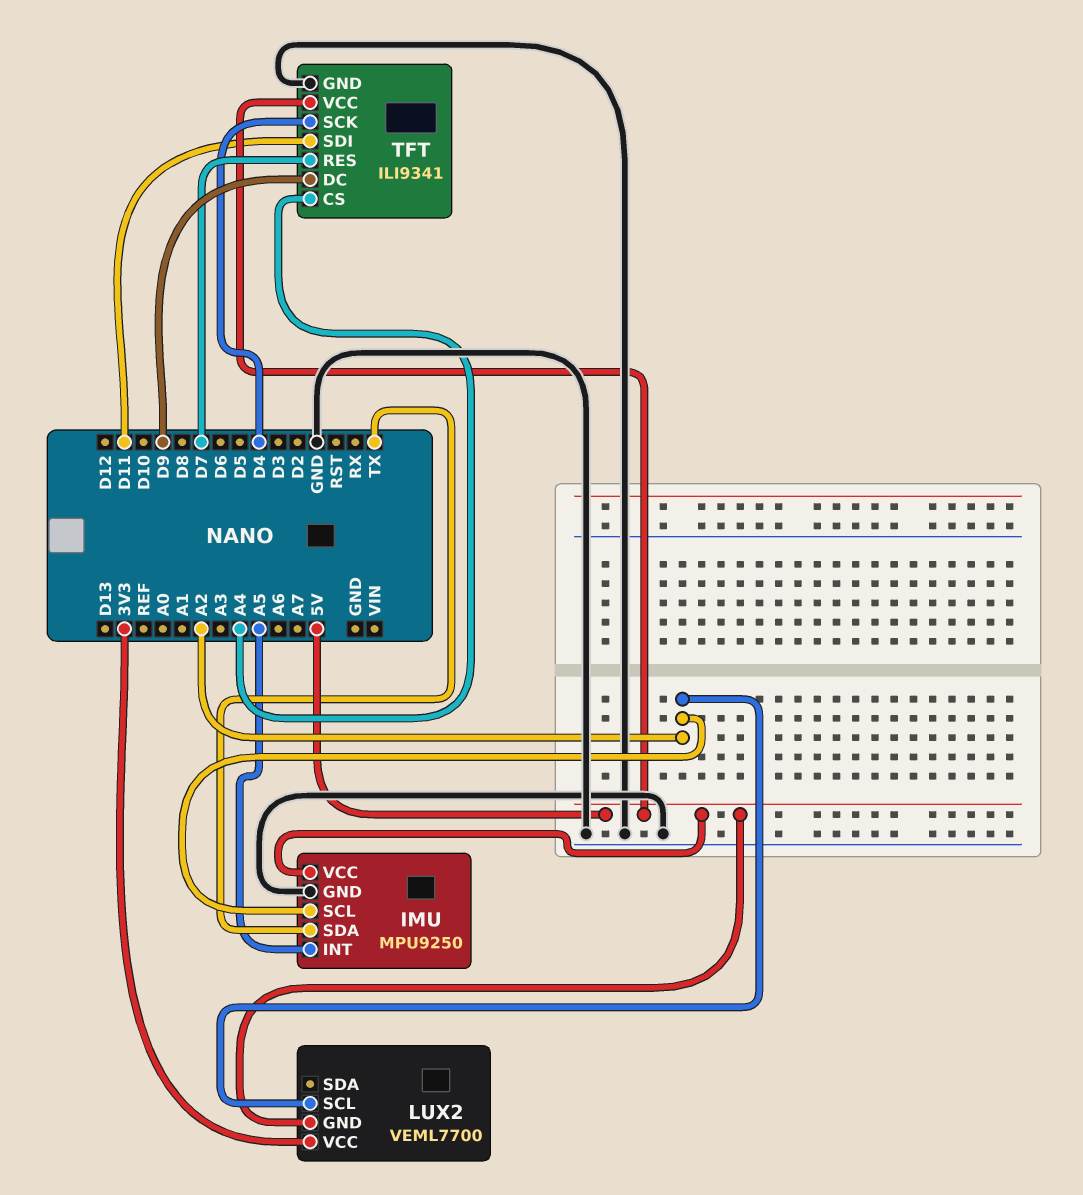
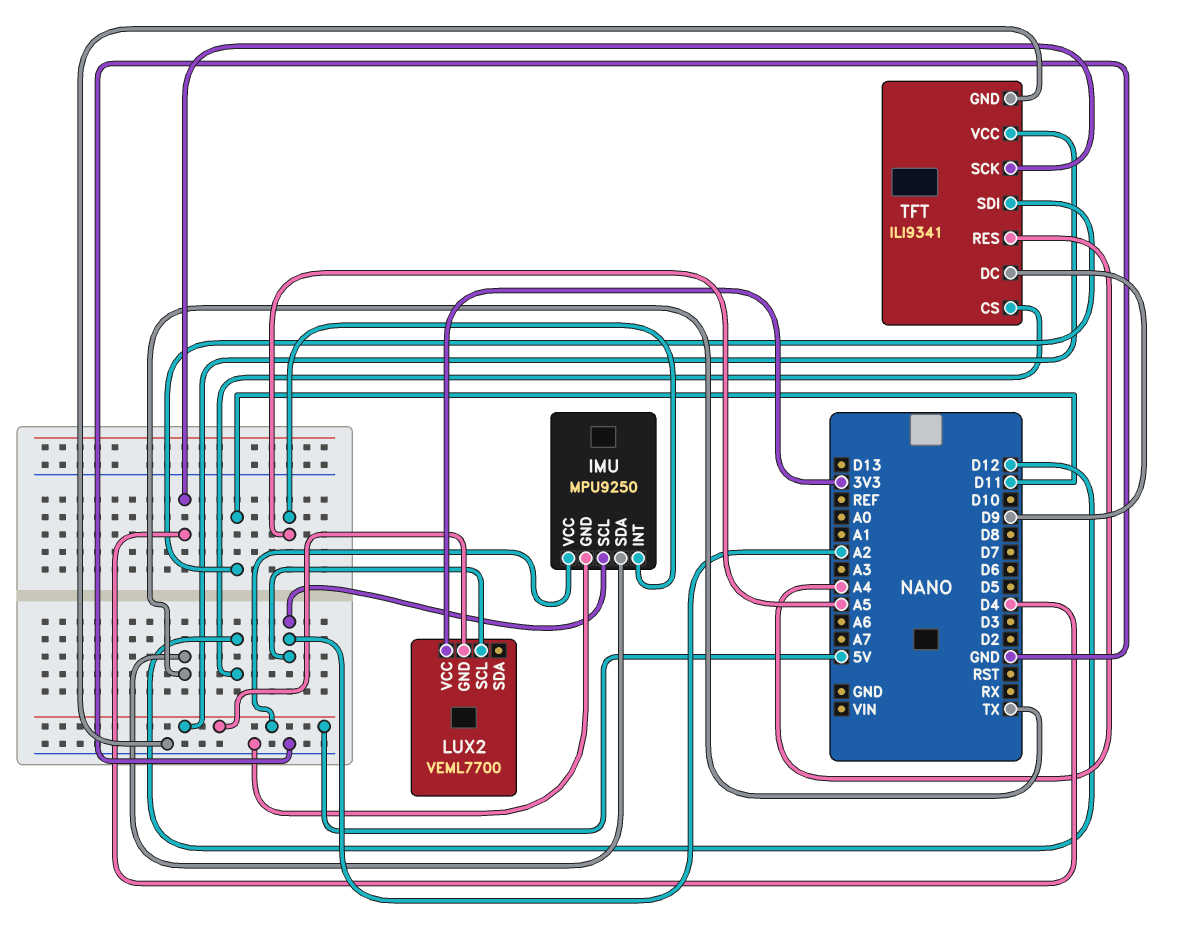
TFT pin CS: A4 -> D12
TFT pin RES: D7 -> A4

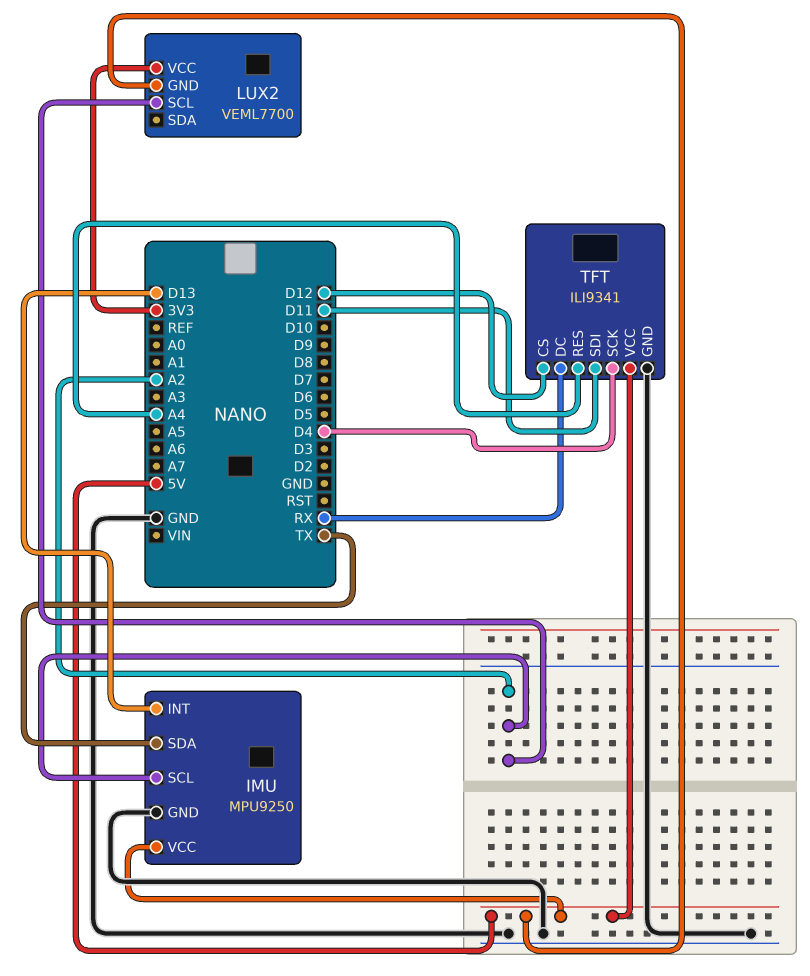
IMU pin INT: A5 -> D13
TFT pin DC: D9 -> RX

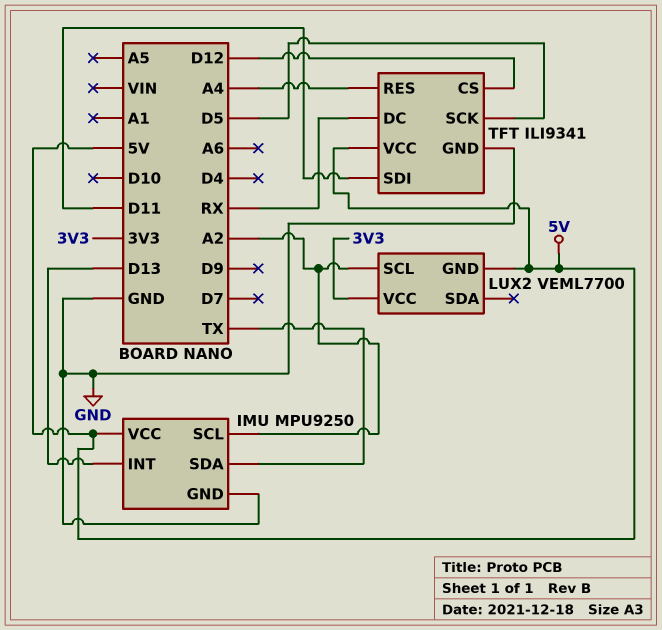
TFT pin SCK: D4 -> D5

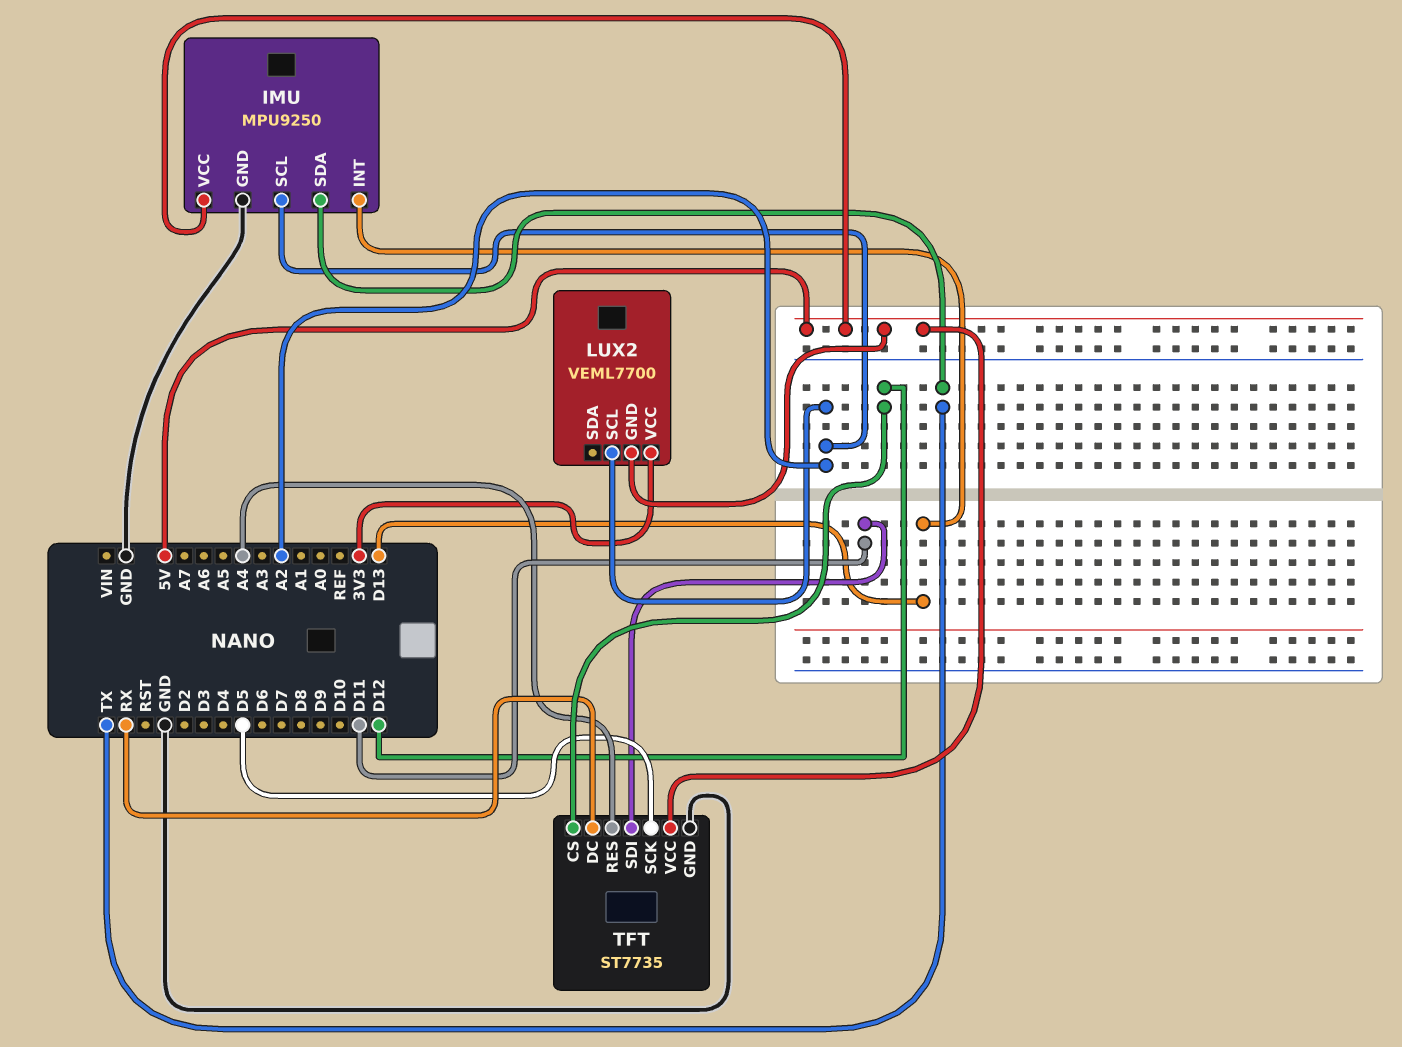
TFT: ILI9341 -> ST7735

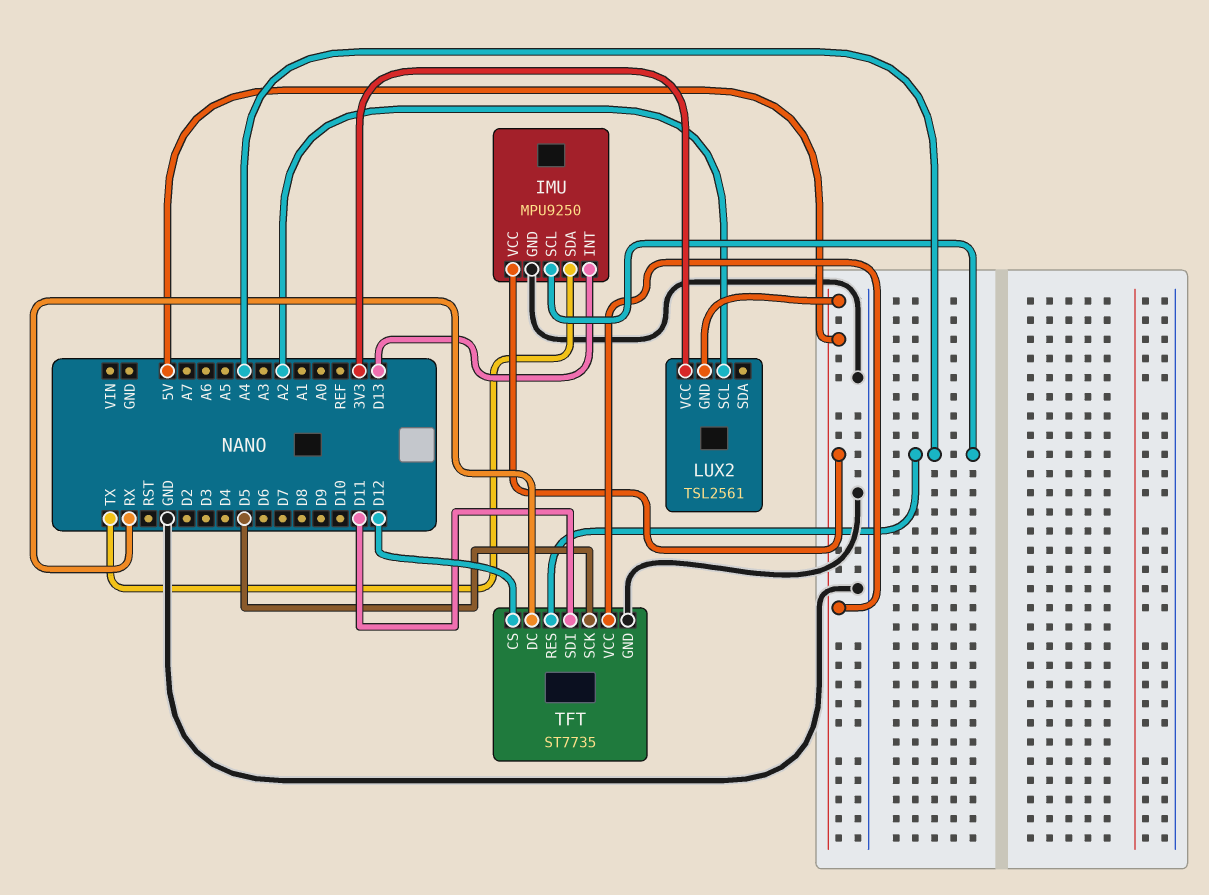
IMU pin SCL: A2 -> A4
LUX2: VEML7700 -> TSL2561

